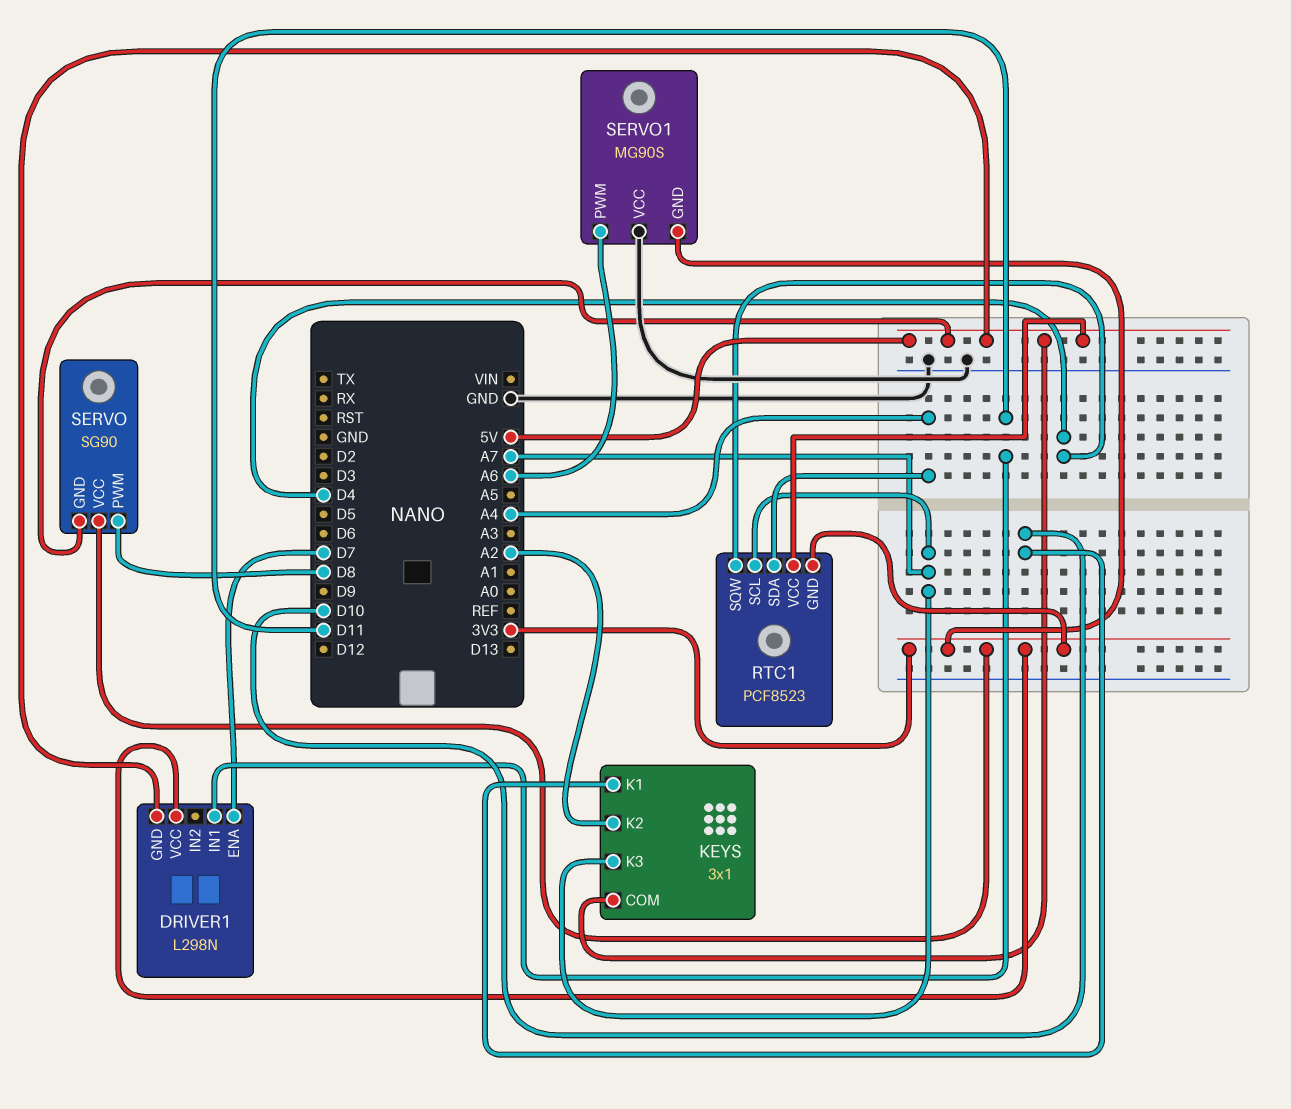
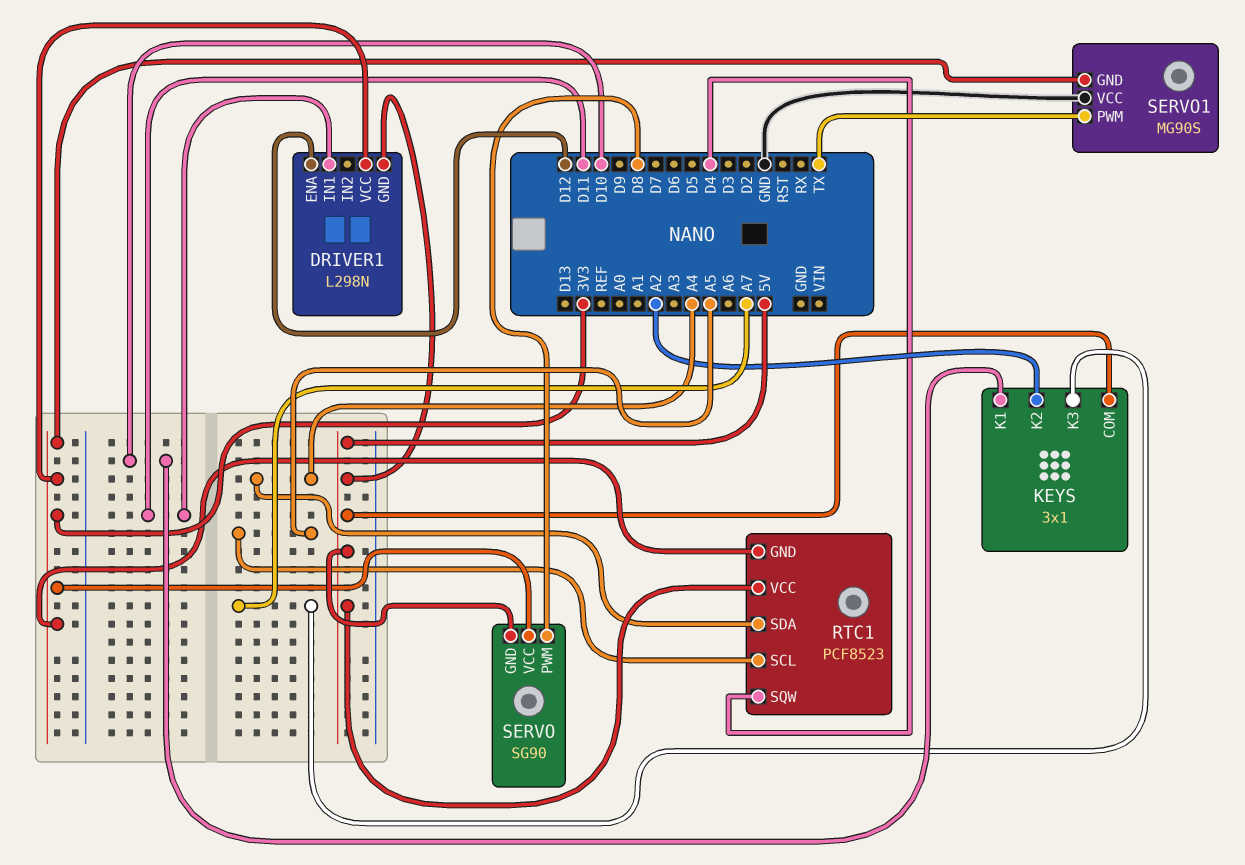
DRIVER1 pin ENA: D7 -> D12
RTC1 pin SCL: A7 -> A5
SERVO1 pin PWM: A6 -> TX

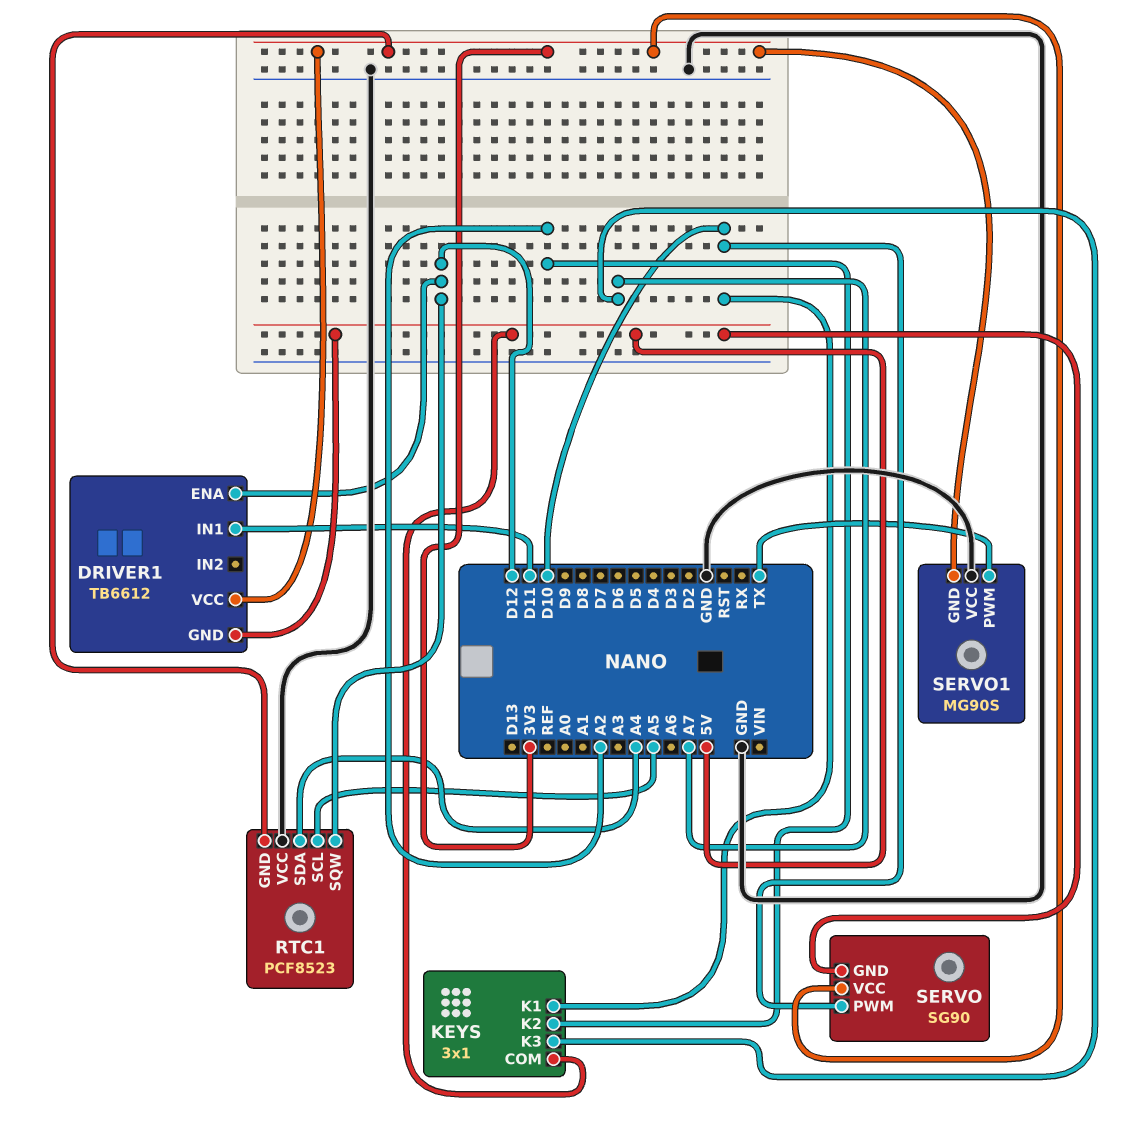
DRIVER1: L298N -> TB6612
RTC1 pin SQW: D4 -> D12
RTC1 pin VCC: 5V -> GND
SERVO pin PWM: D8 -> D10

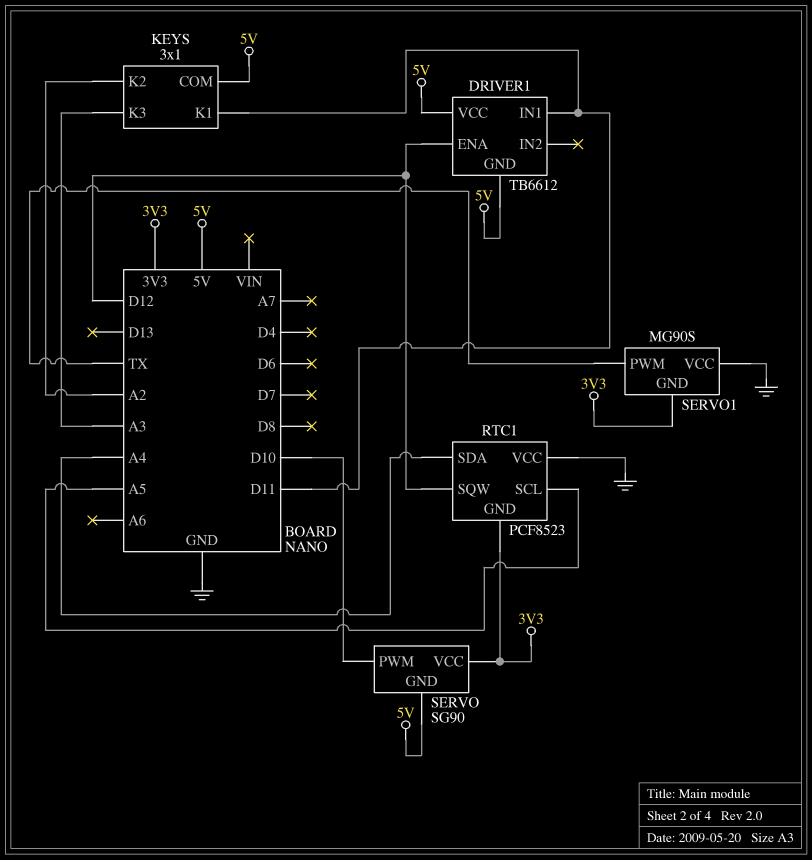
DRIVER1 pin VCC: 3V3 -> 5V
KEYS pin K1: D10 -> D11
KEYS pin K3: A7 -> A3

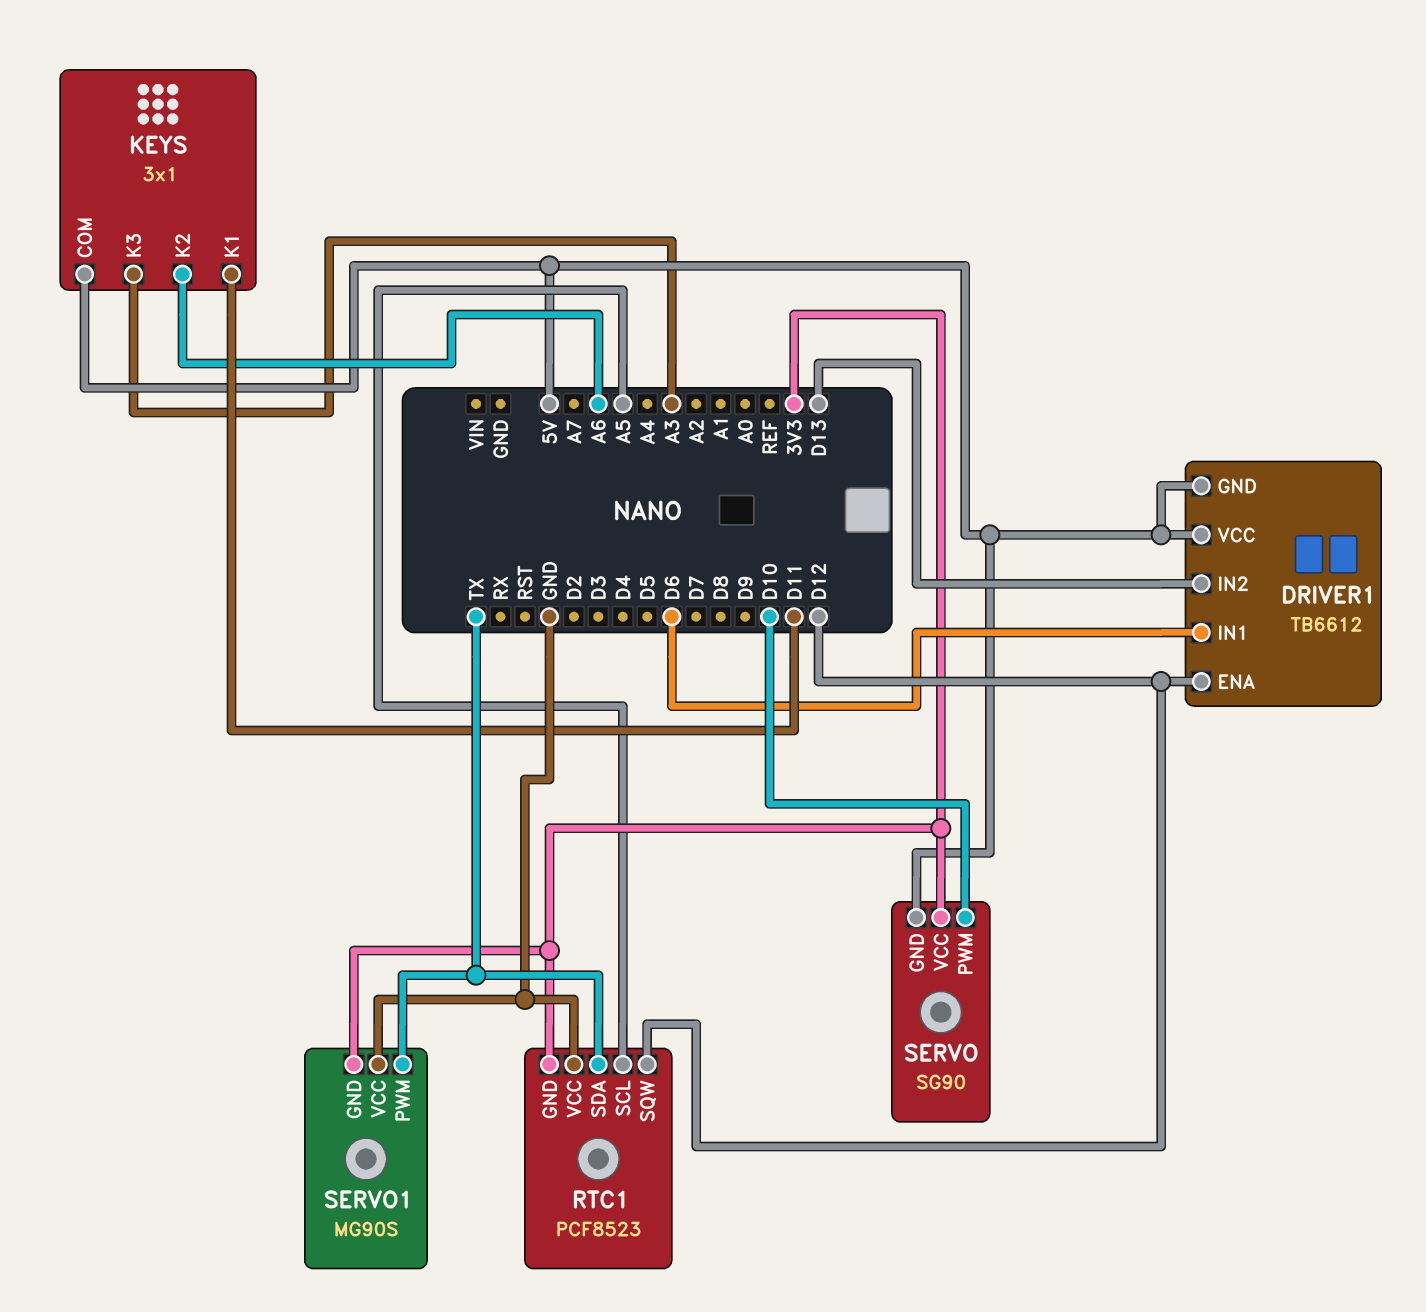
DRIVER1 pin IN1: D11 -> D6
DRIVER1 pin IN2: none -> D13
KEYS pin K2: A2 -> A6
RTC1 pin SDA: A4 -> TX

